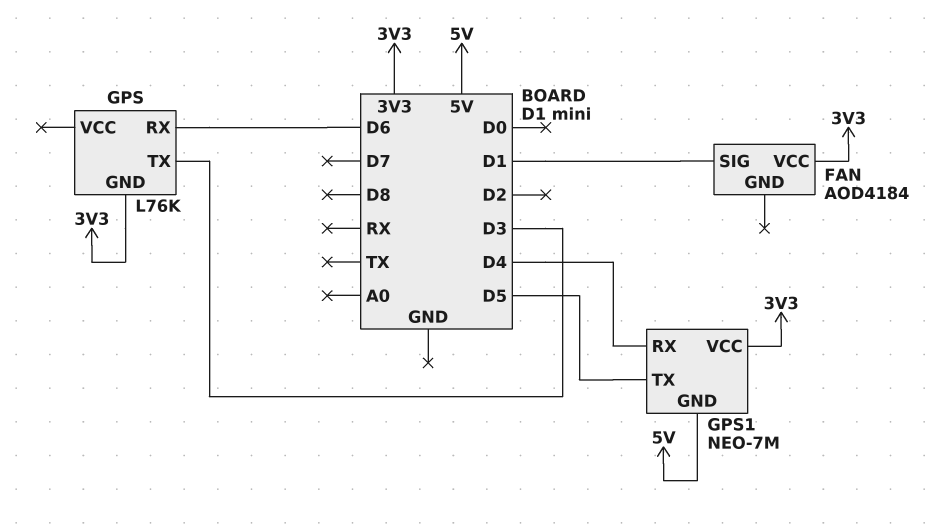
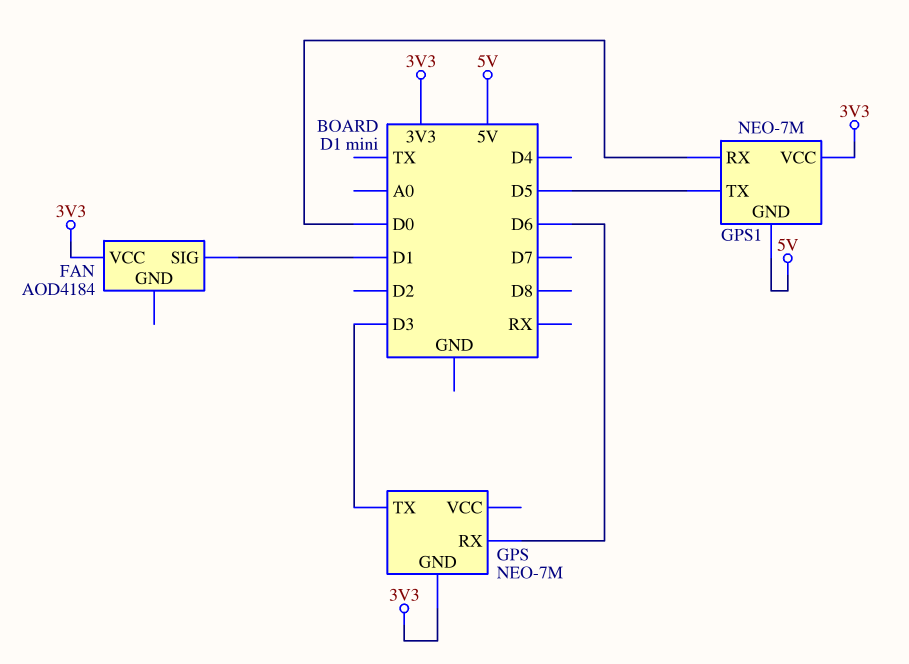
GPS: L76K -> NEO-7M
GPS1 pin RX: D4 -> D0

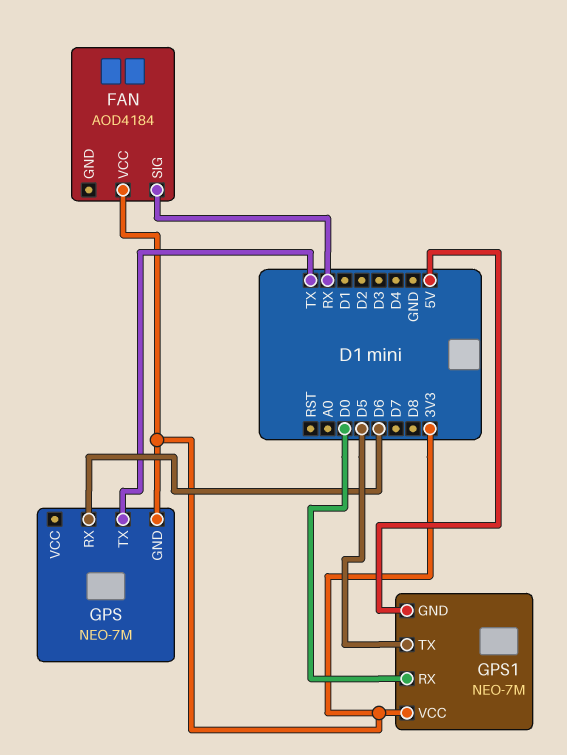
FAN pin SIG: D1 -> RX
GPS pin TX: D3 -> TX

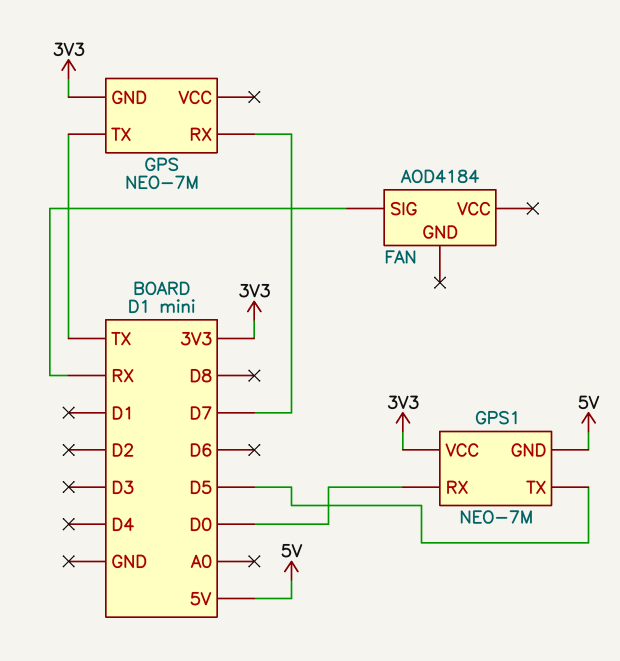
FAN pin VCC: 3V3 -> none
GPS pin RX: D6 -> D7

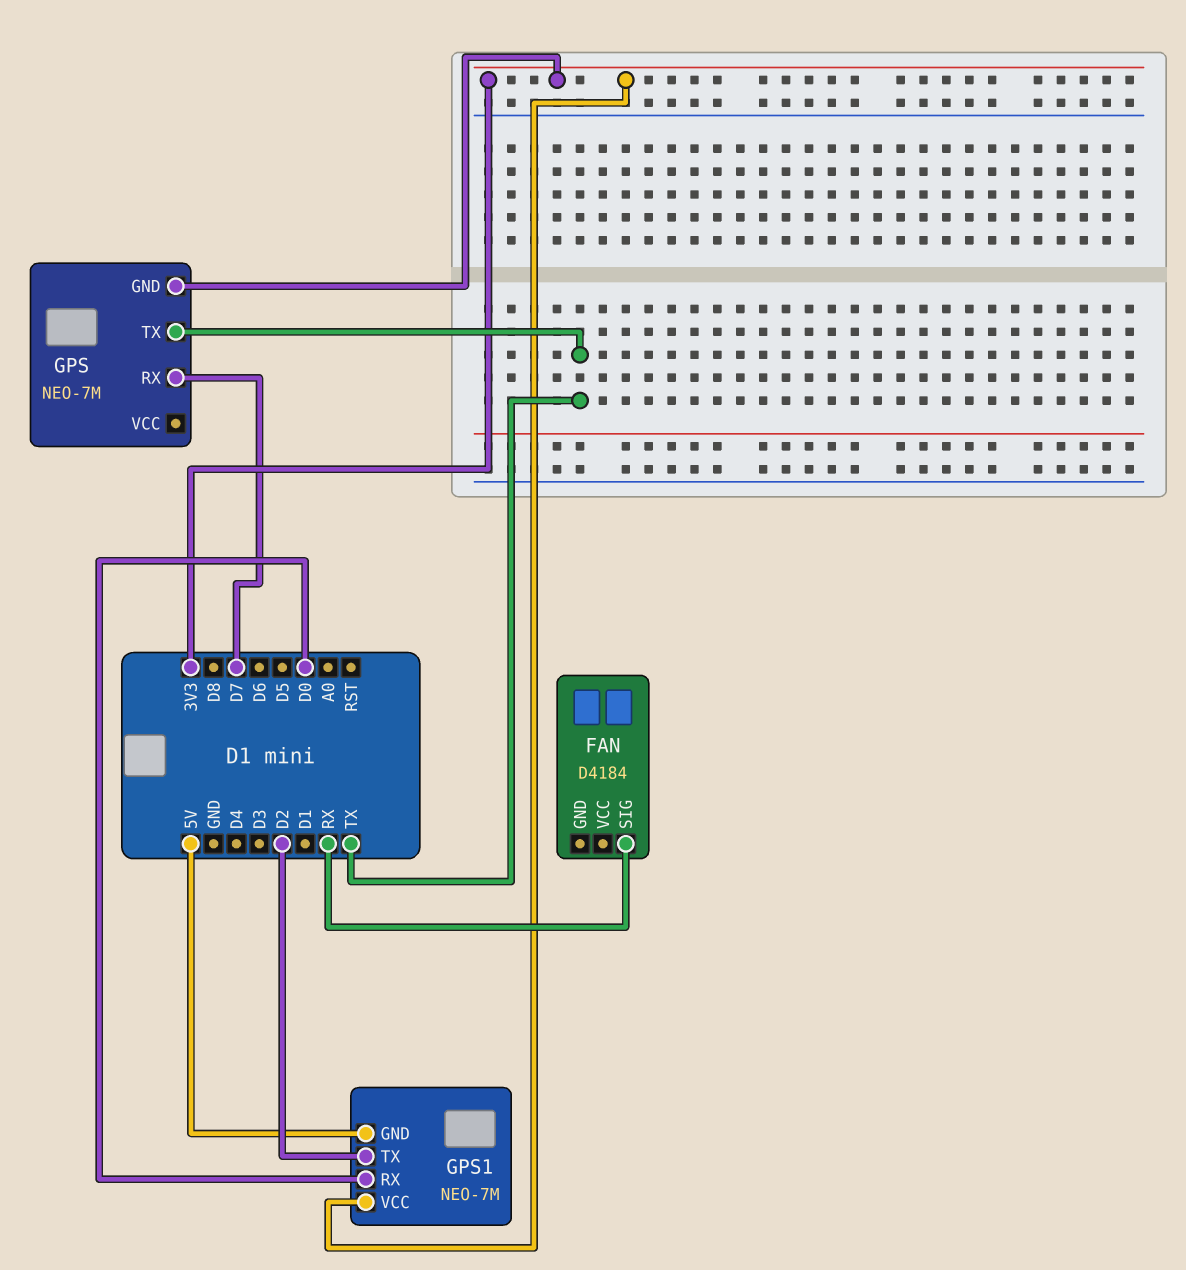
FAN: AOD4184 -> D4184
GPS1 pin TX: D5 -> D2

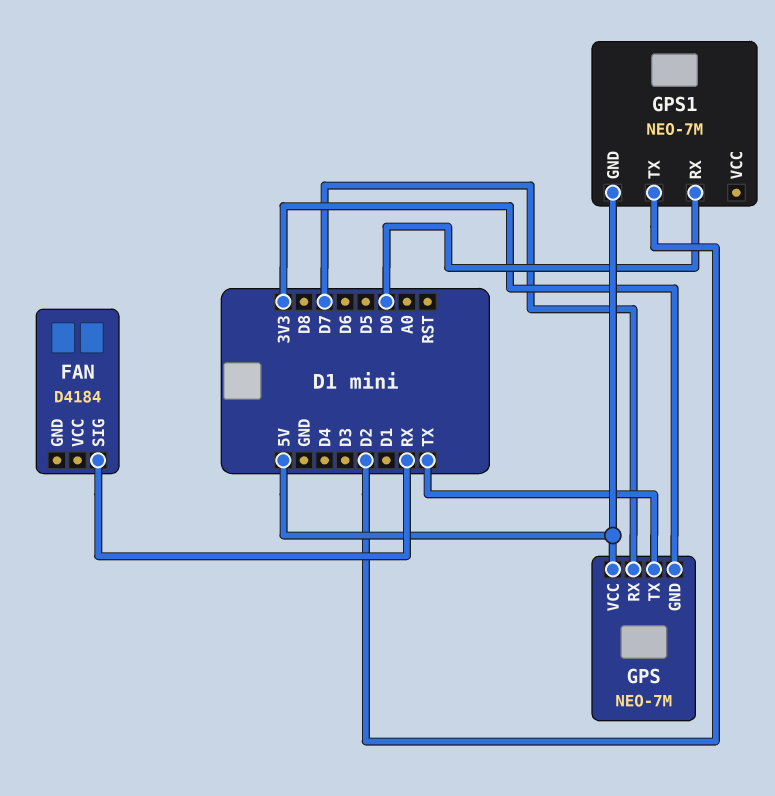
GPS pin VCC: none -> 5V
GPS1 pin VCC: 3V3 -> none

